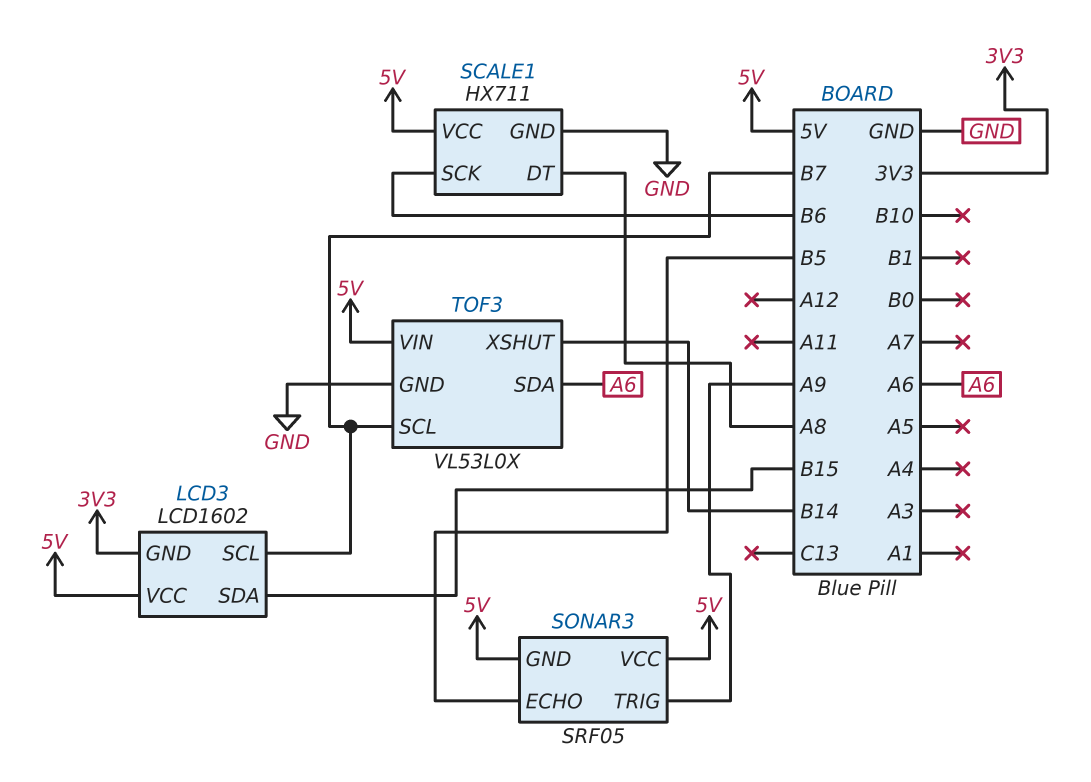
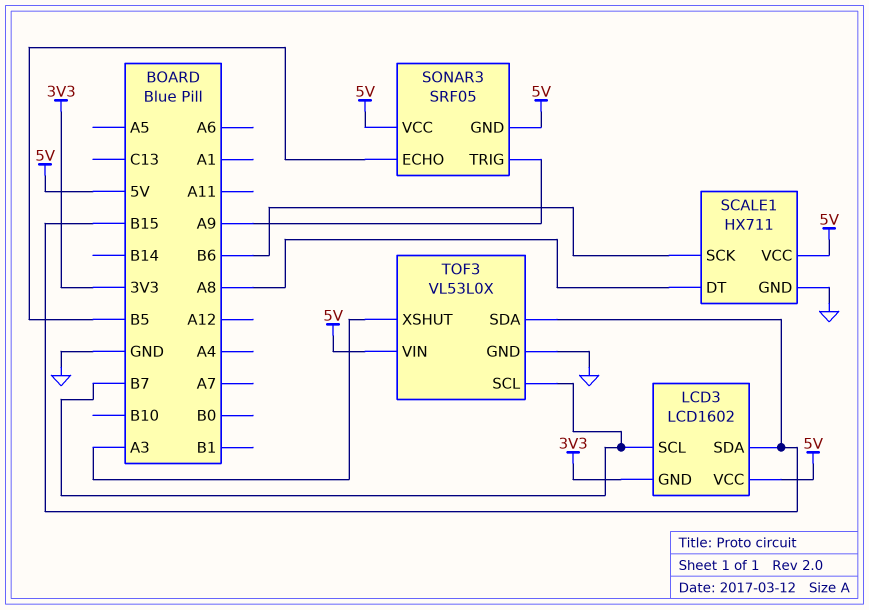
TOF3 pin SDA: A6 -> B15
TOF3 pin XSHUT: B14 -> A3

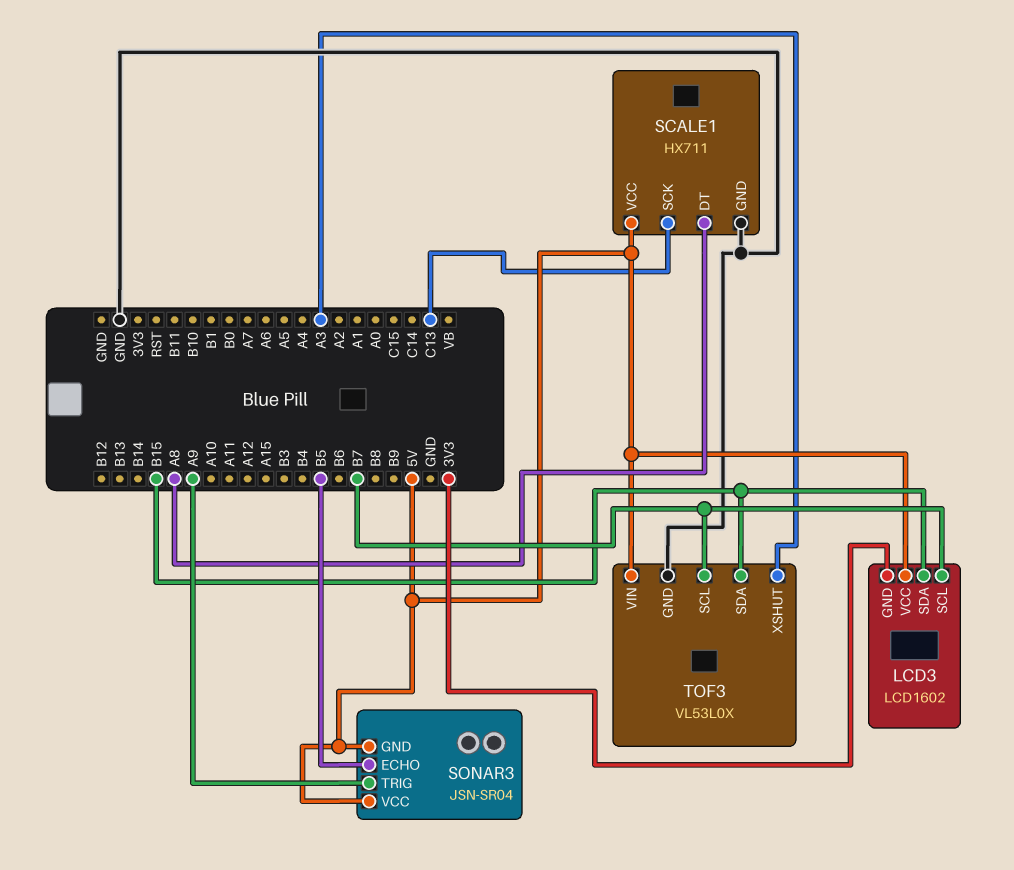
SCALE1 pin SCK: B6 -> C13
SONAR3: SRF05 -> JSN-SR04

